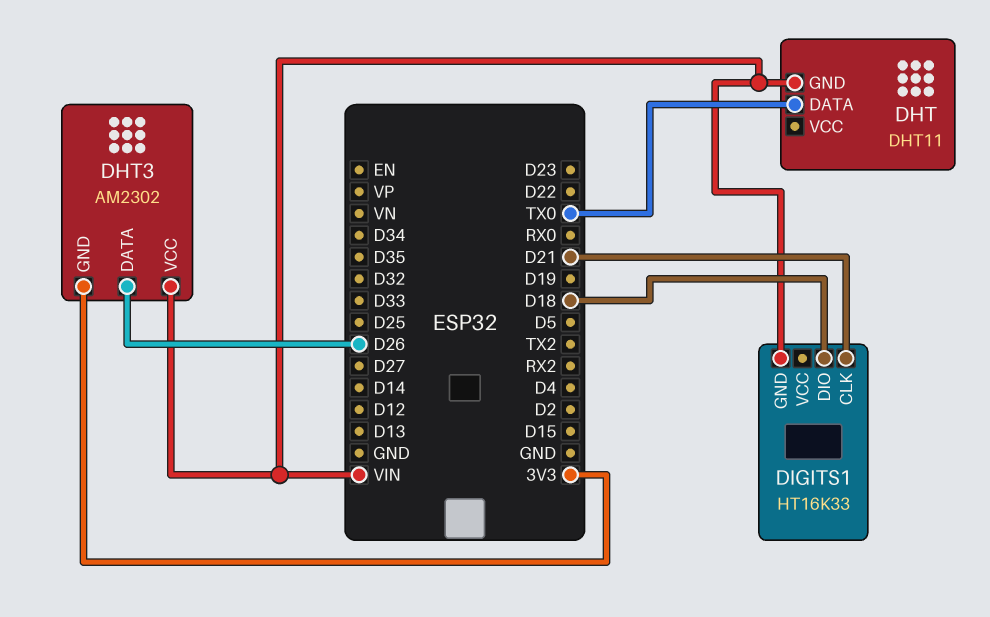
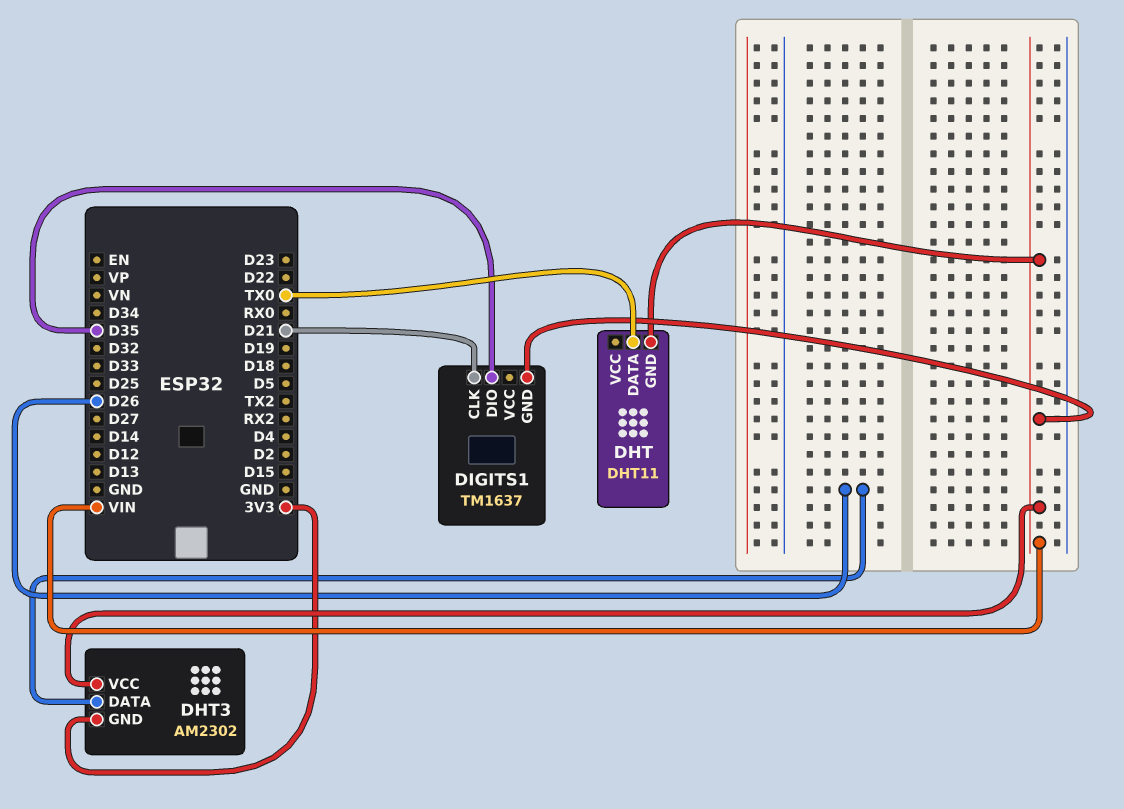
DIGITS1: HT16K33 -> TM1637
DIGITS1 pin DIO: D18 -> D35

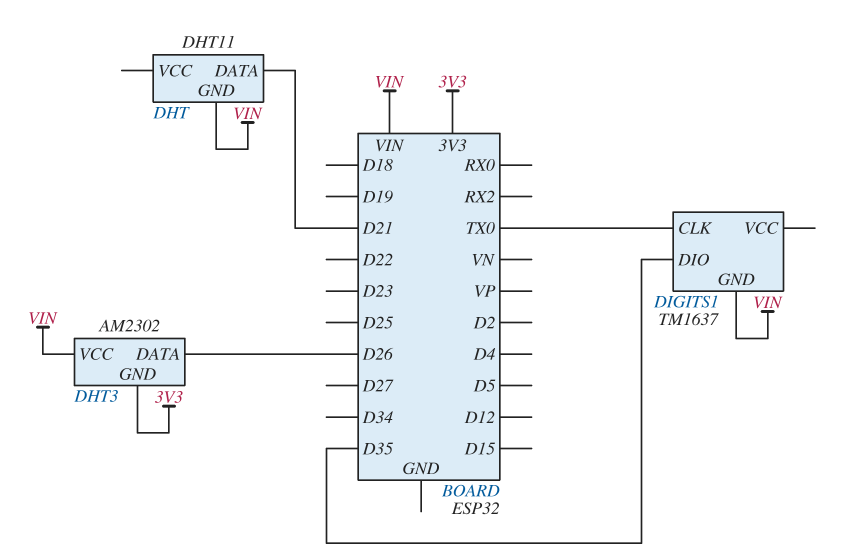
DHT pin DATA: TX0 -> D21
DIGITS1 pin CLK: D21 -> TX0

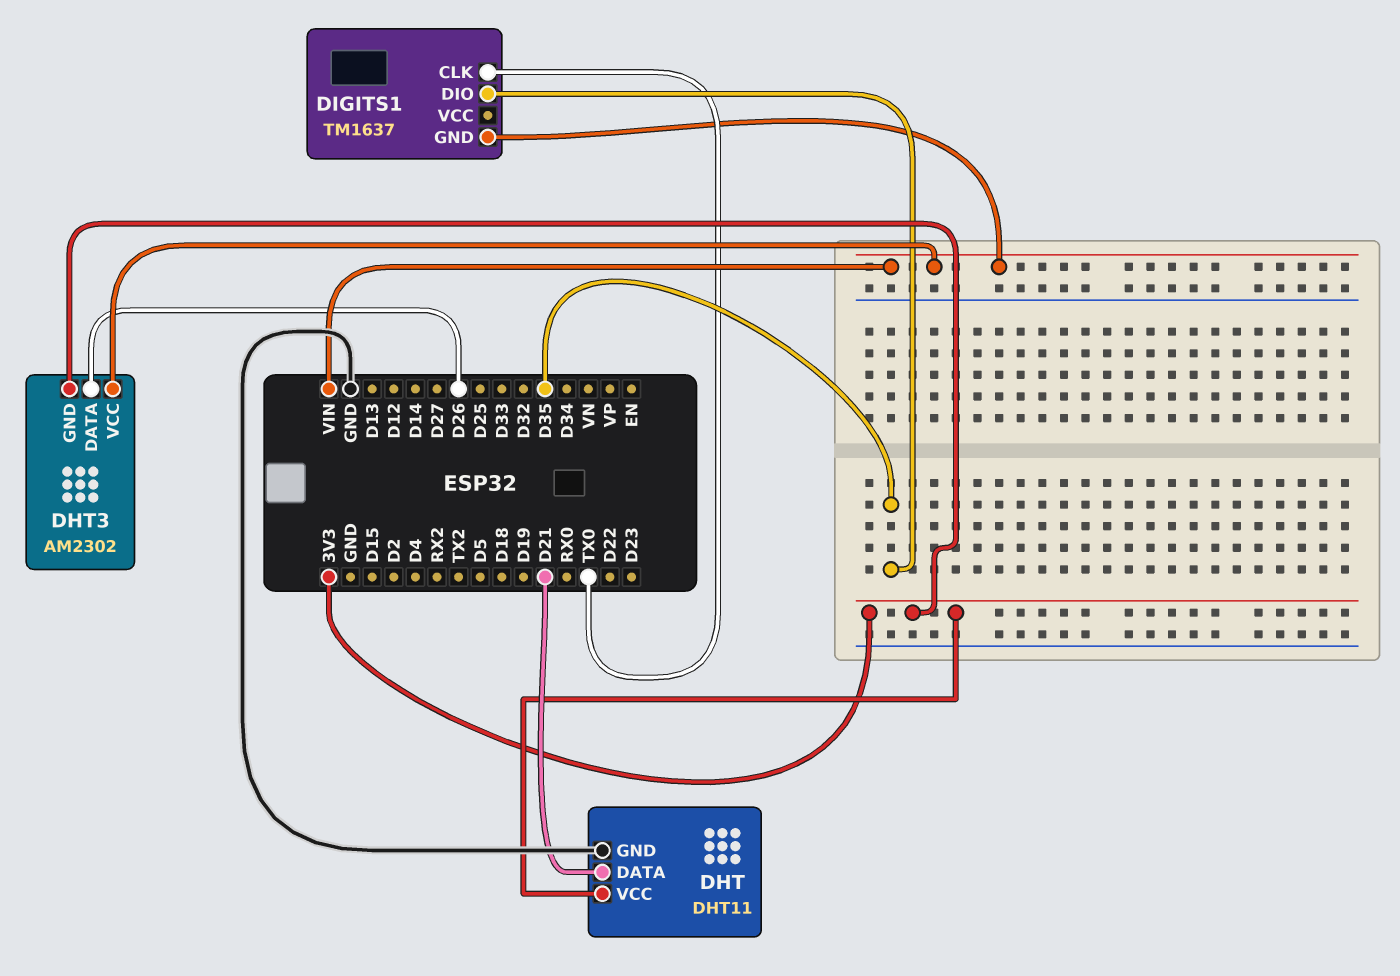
DHT pin GND: VIN -> GND
DHT pin VCC: none -> 3V3

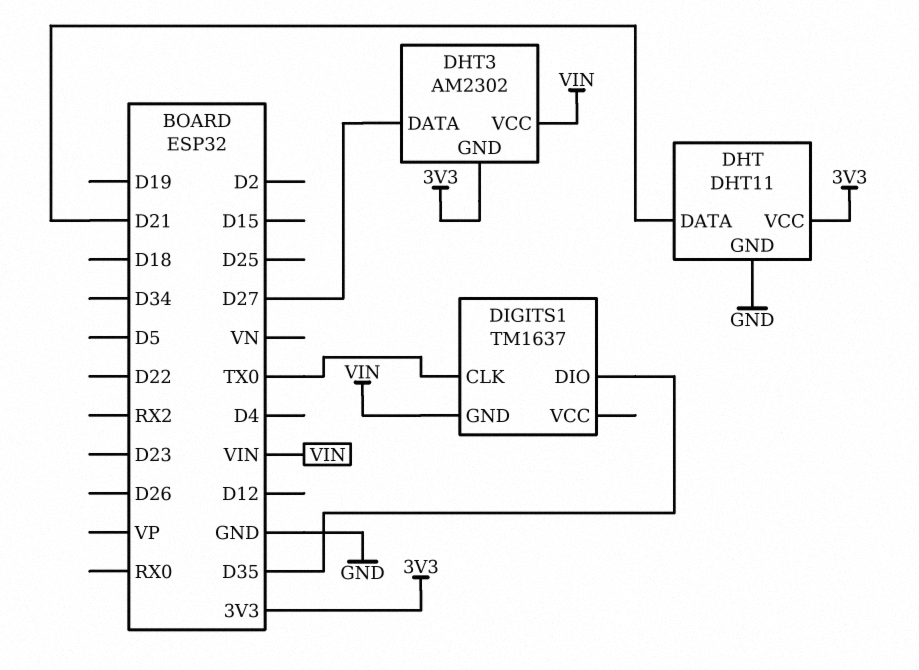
DHT3 pin DATA: D26 -> D27

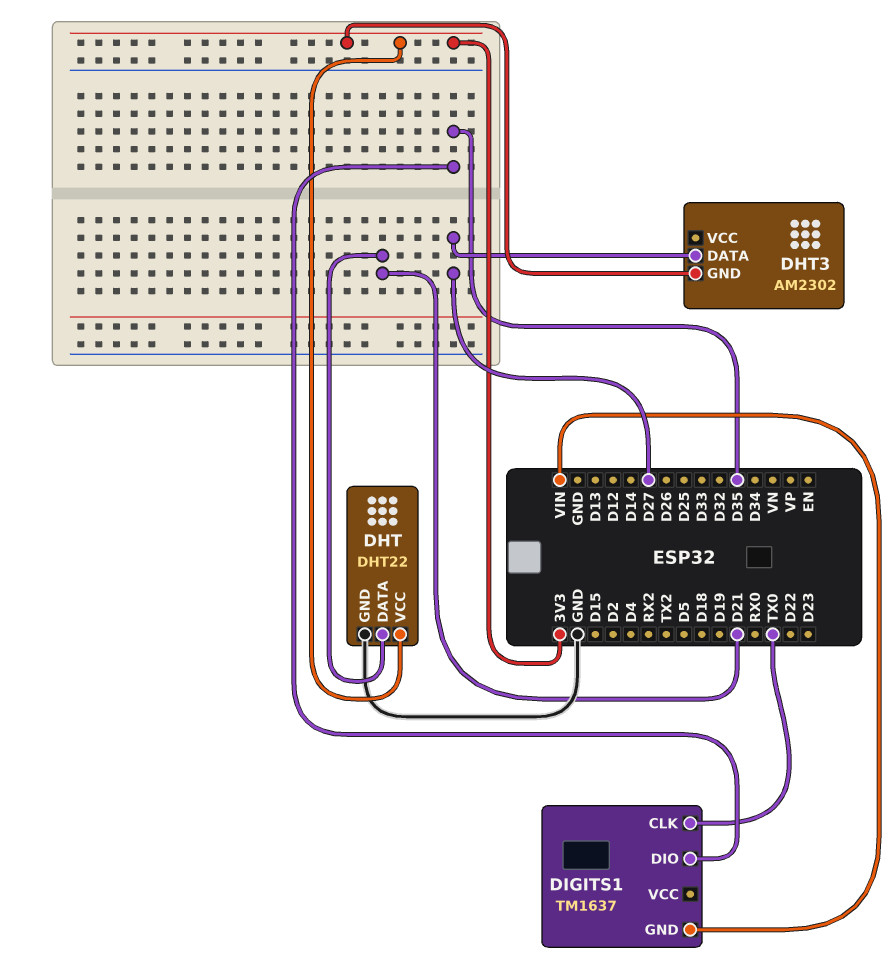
DHT: DHT11 -> DHT22
DHT3 pin VCC: VIN -> none

